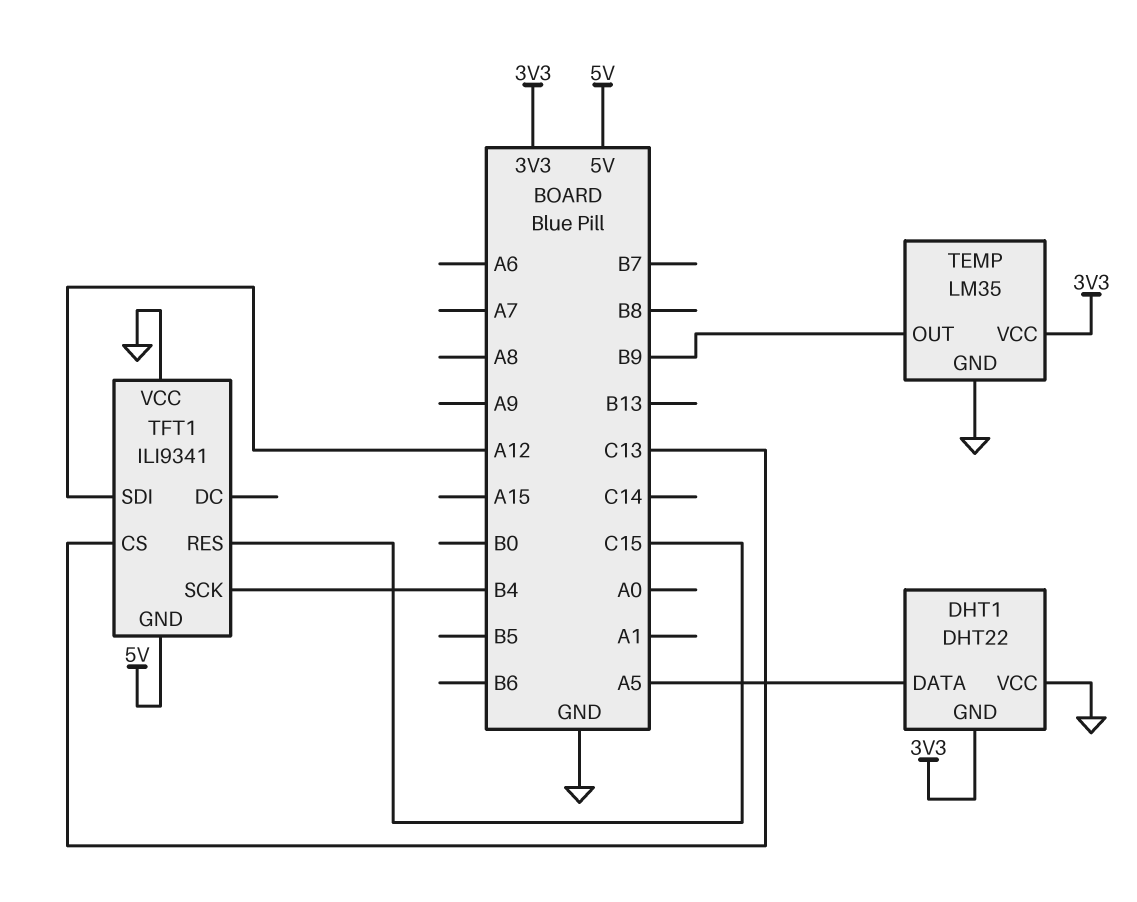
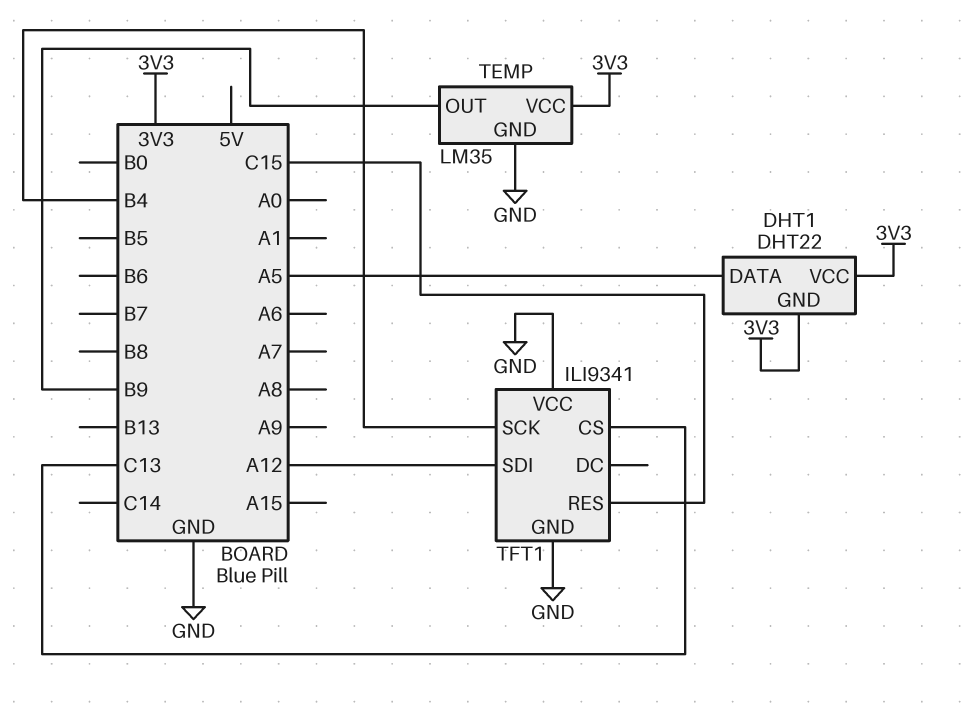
DHT1 pin VCC: GND -> 3V3
TFT1 pin GND: 5V -> GND

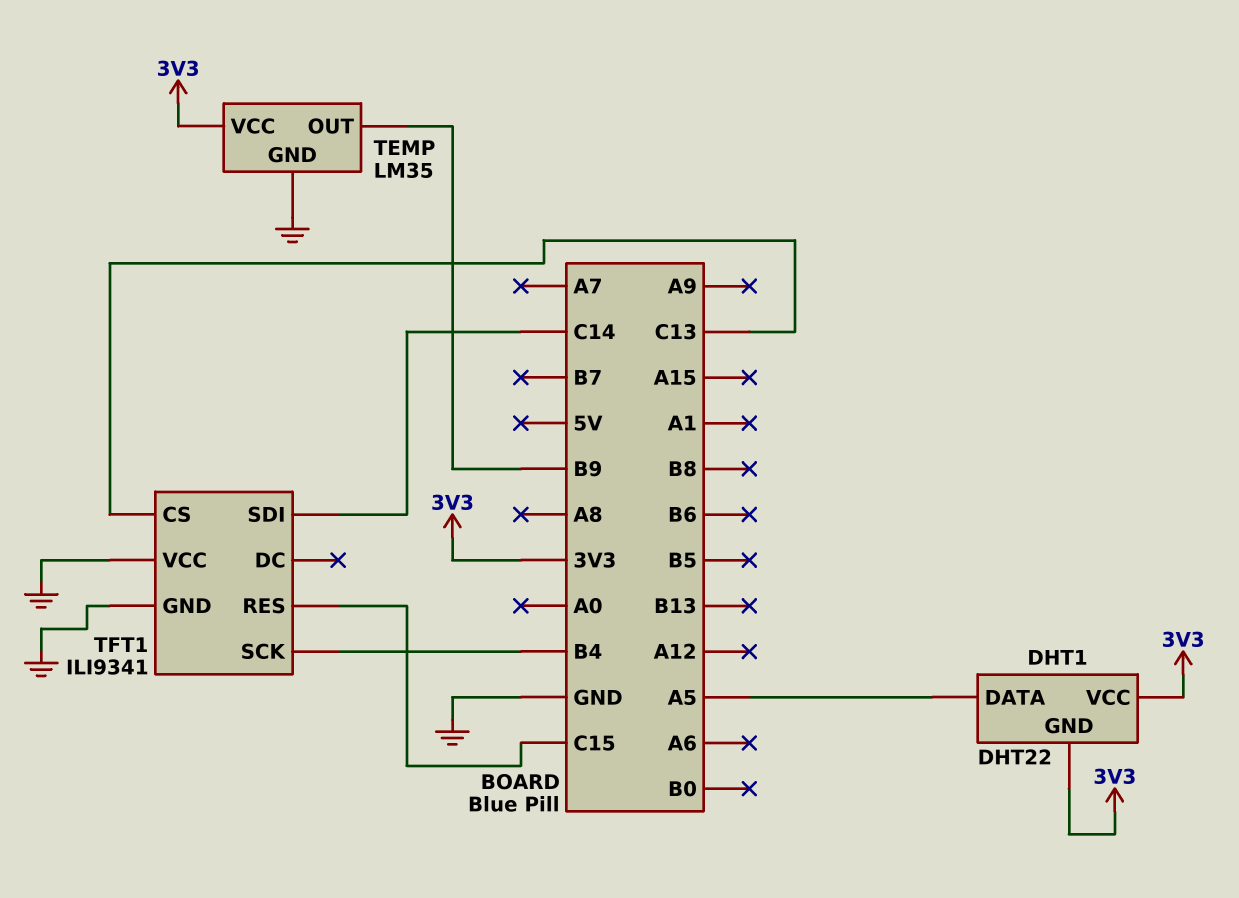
TFT1 pin SDI: A12 -> C14

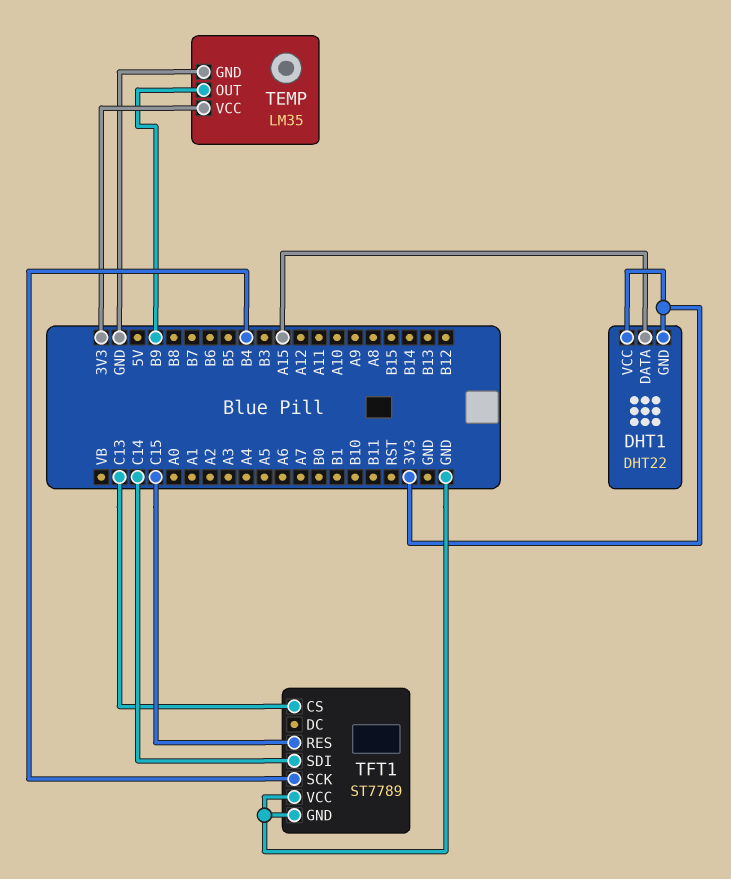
DHT1 pin DATA: A5 -> A15
TFT1: ILI9341 -> ST7789

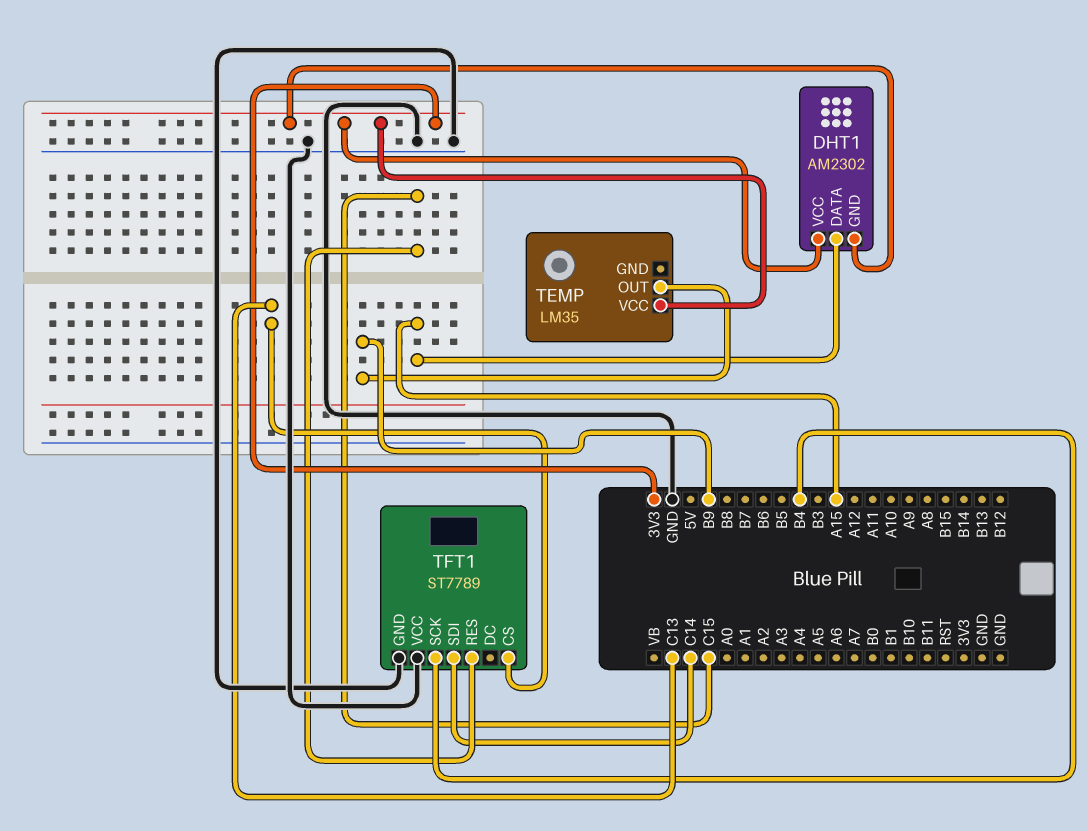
DHT1: DHT22 -> AM2302
TEMP pin GND: GND -> none

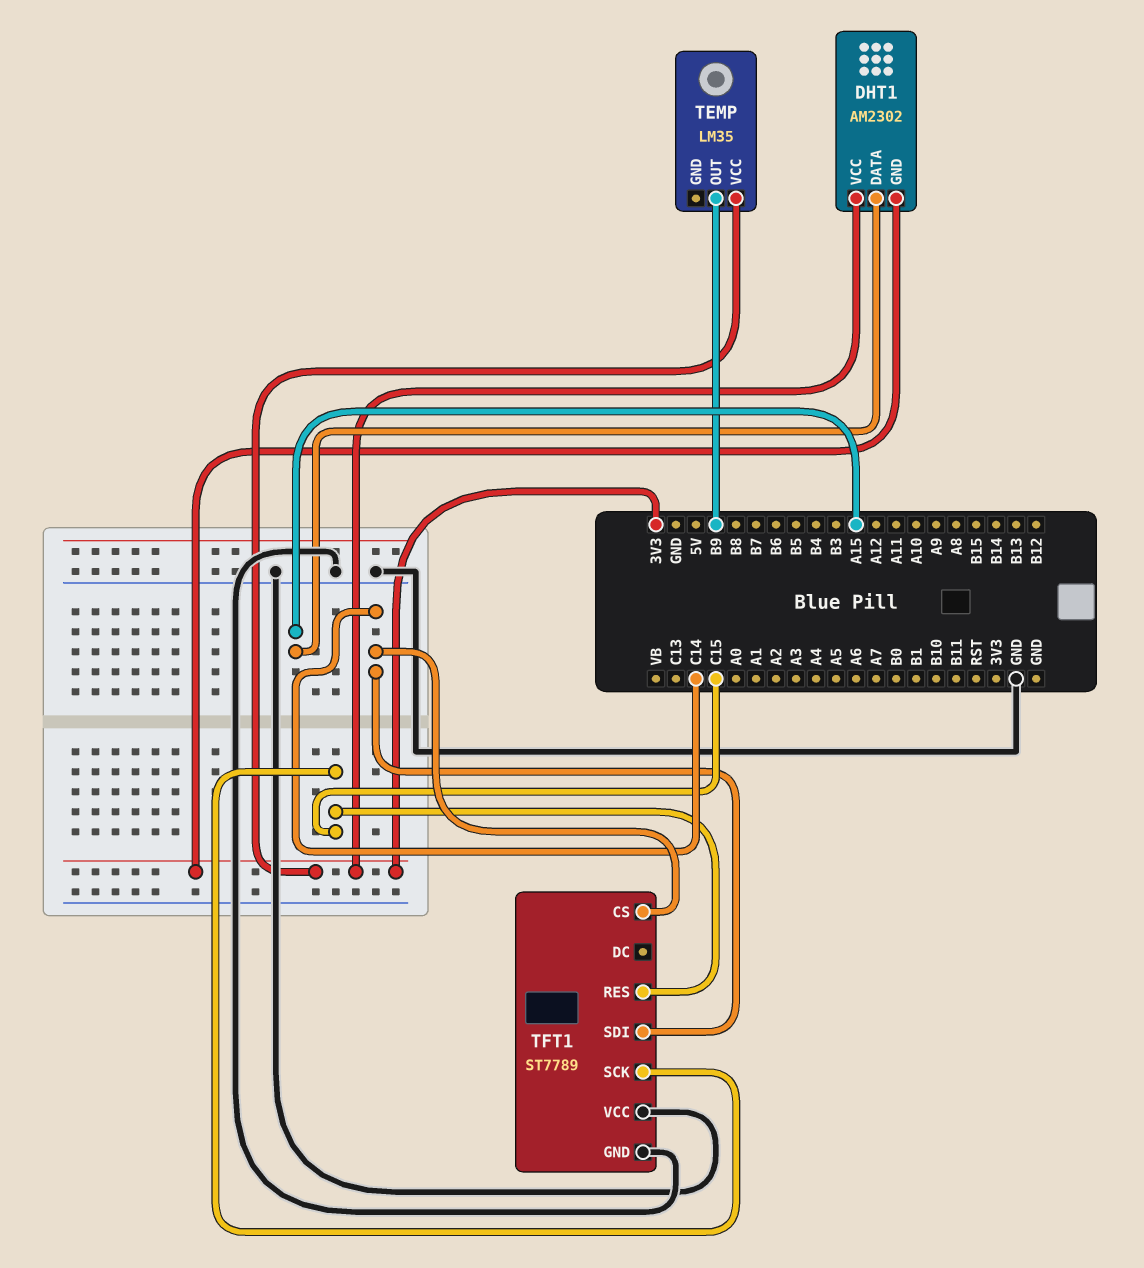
TFT1 pin CS: C13 -> C14
TFT1 pin SCK: B4 -> C15

